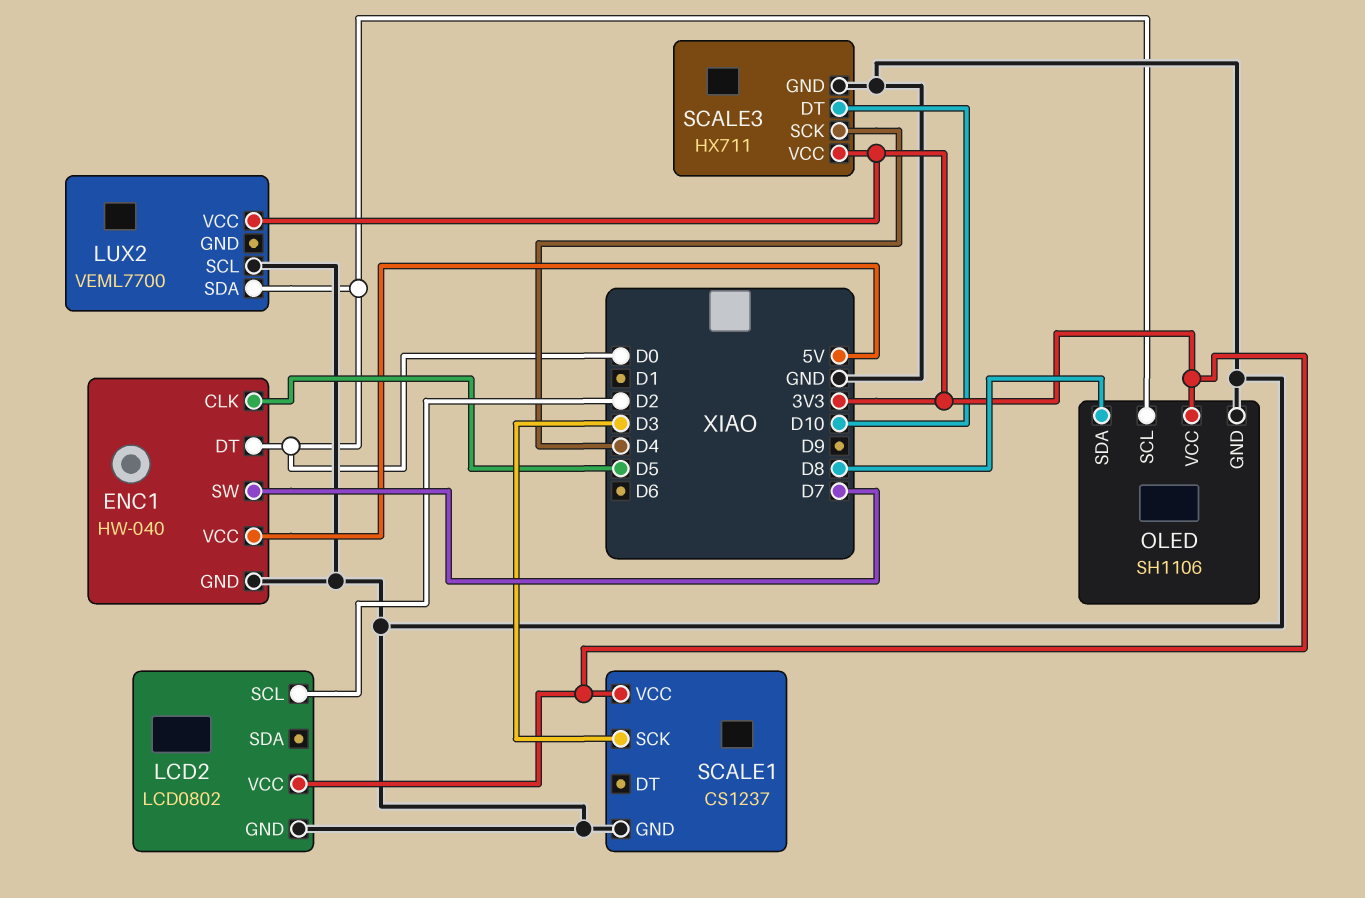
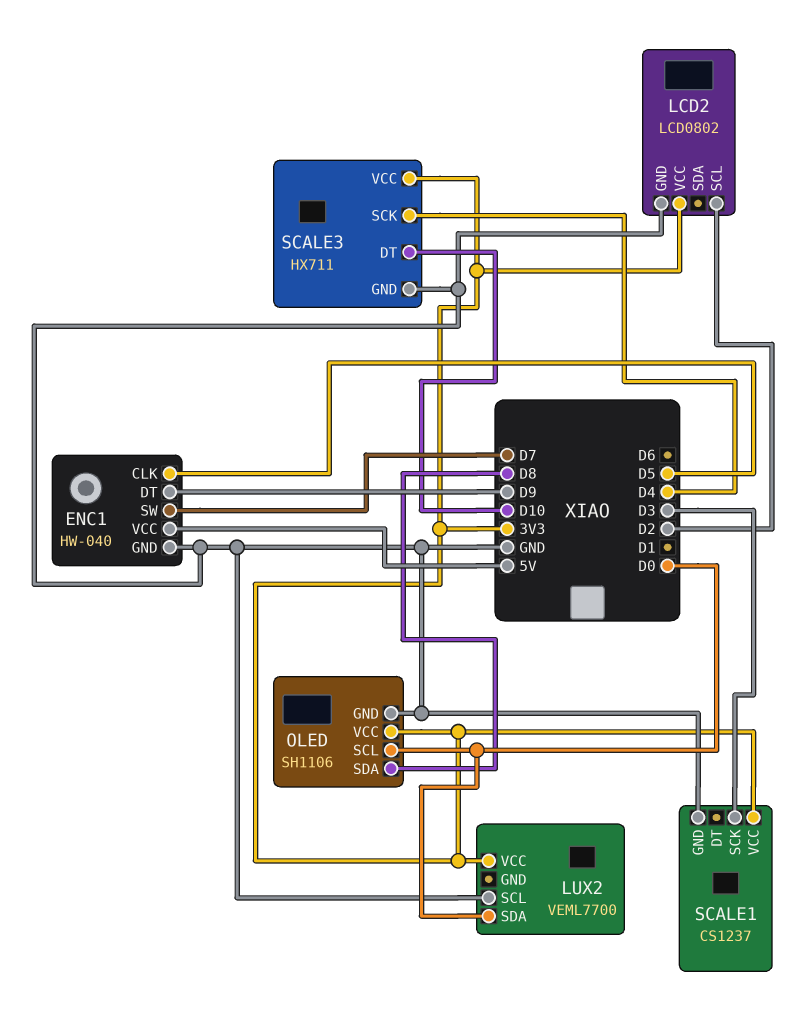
ENC1 pin DT: D0 -> D9

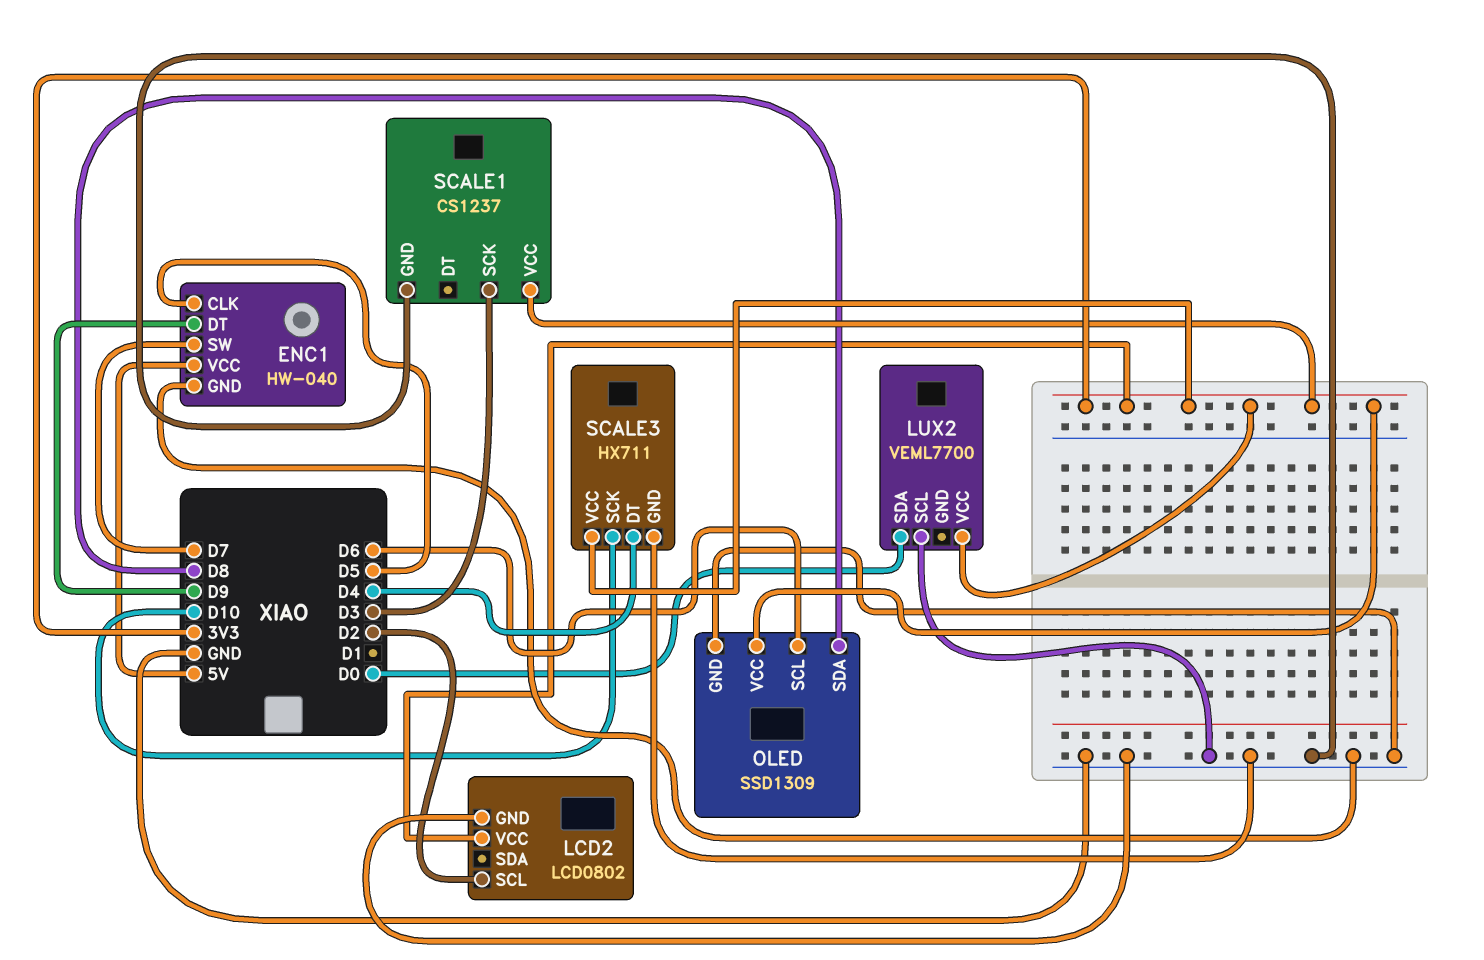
OLED: SH1106 -> SSD1309
OLED pin SCL: D0 -> D6
SCALE3 pin DT: D10 -> D4
SCALE3 pin SCK: D4 -> D10

